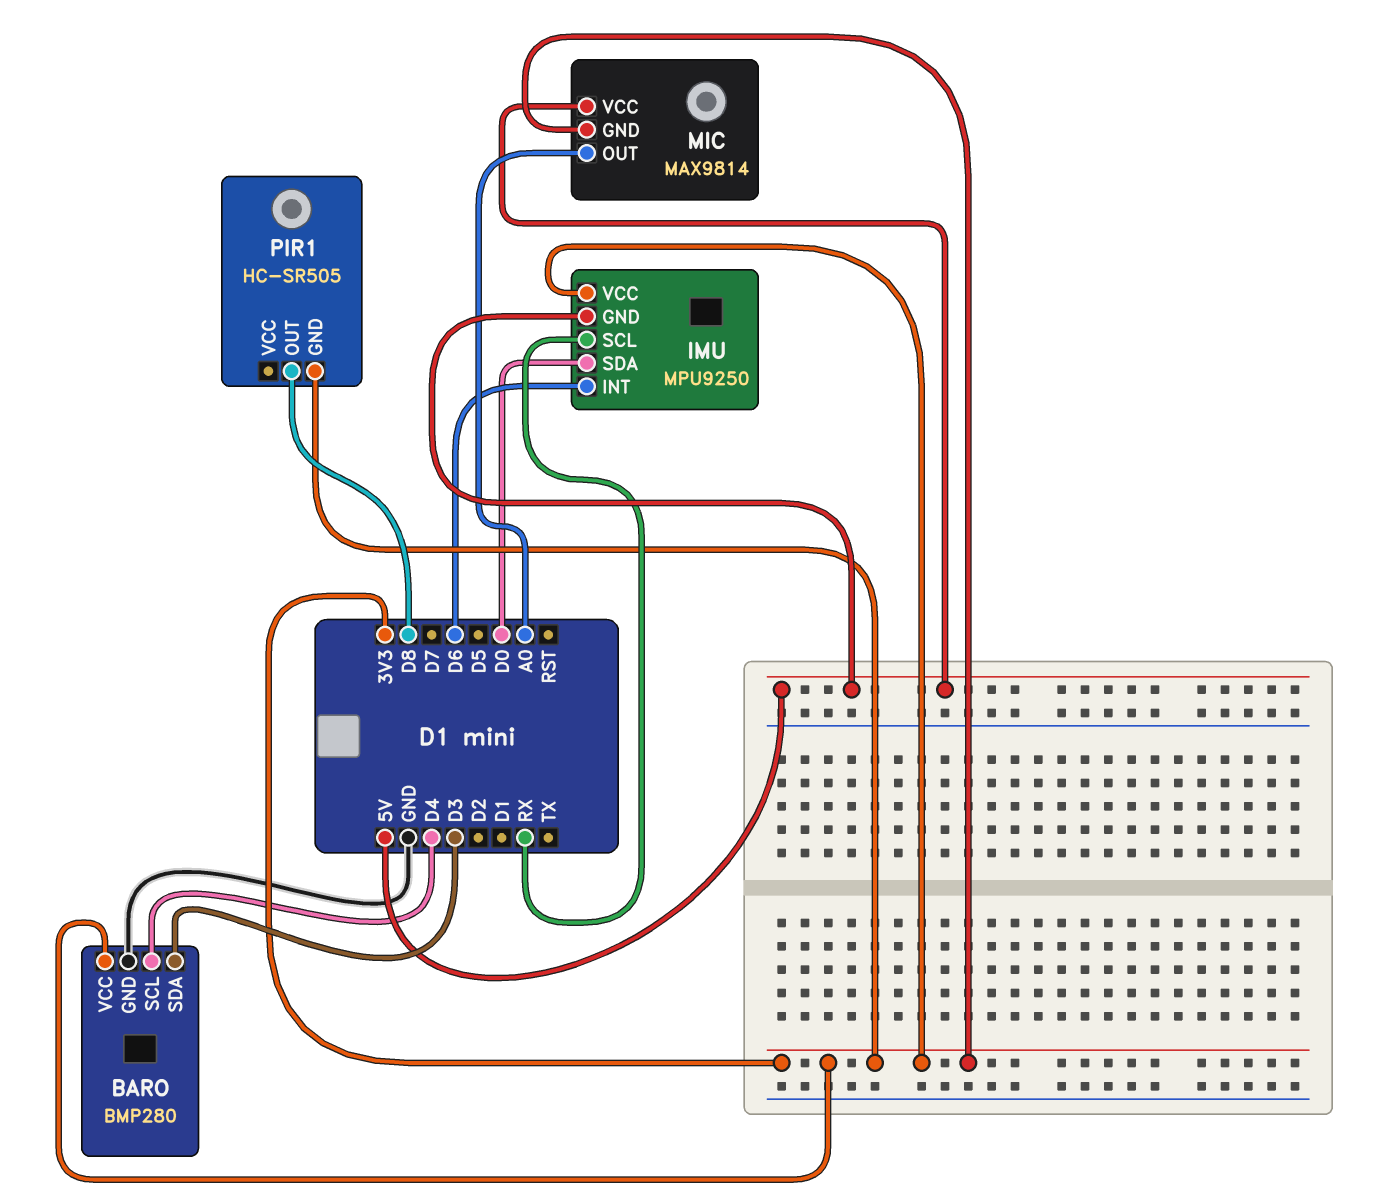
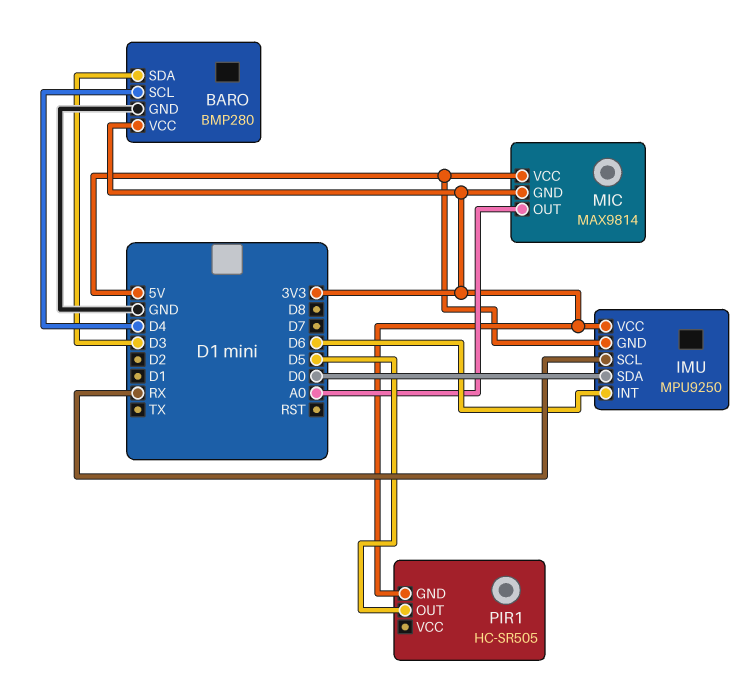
PIR1 pin OUT: D8 -> D5

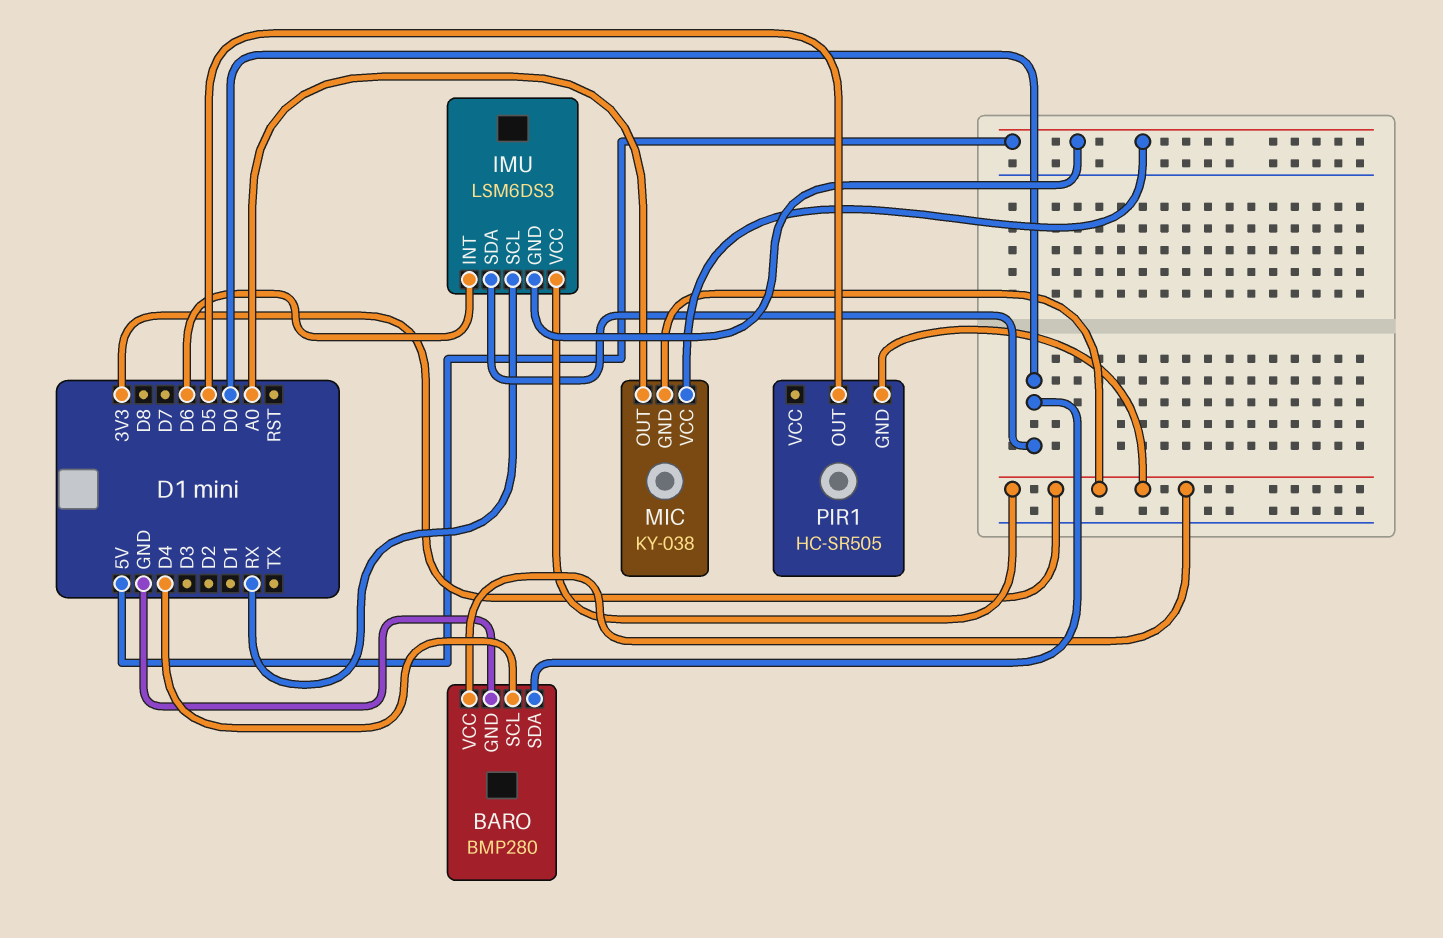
BARO pin SDA: D3 -> D0
IMU: MPU9250 -> LSM6DS3
MIC: MAX9814 -> KY-038

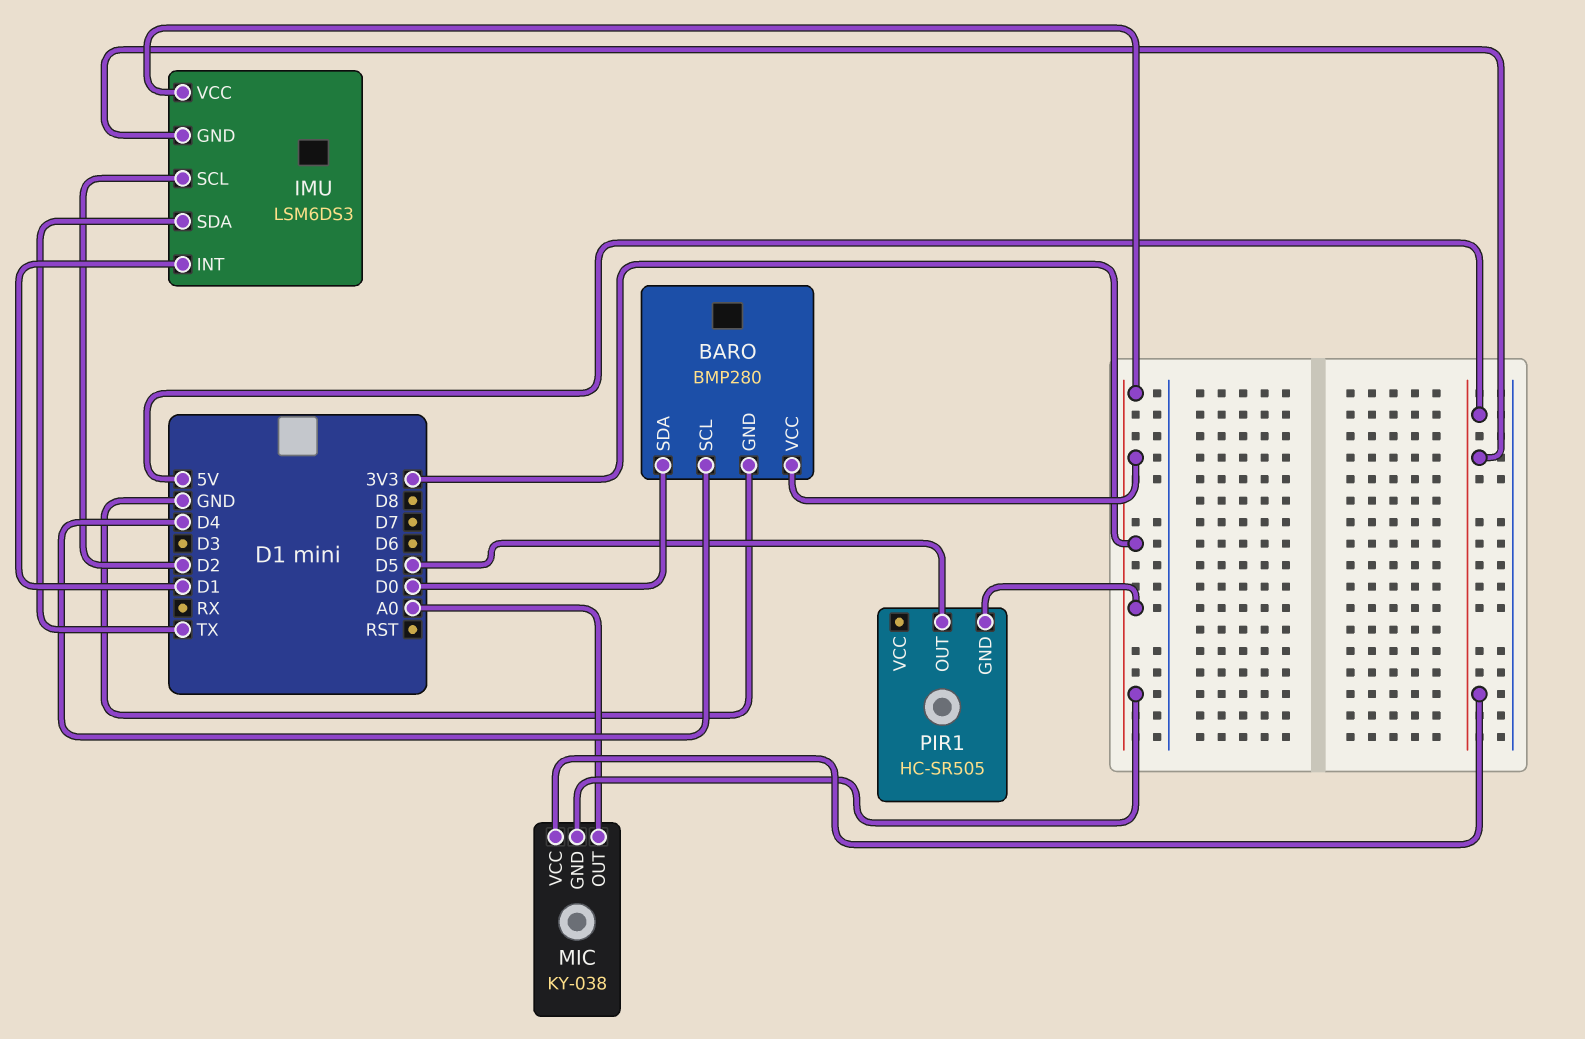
IMU pin INT: D6 -> D1
IMU pin SCL: RX -> D2
IMU pin SDA: D0 -> TX

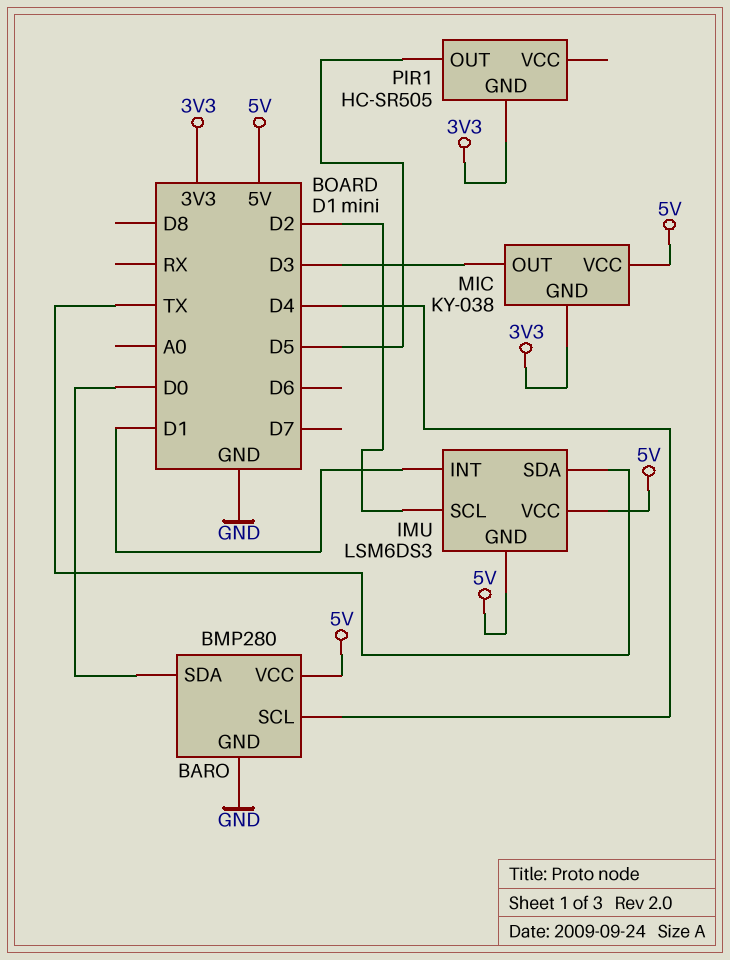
BARO pin VCC: 3V3 -> 5V
IMU pin VCC: 3V3 -> 5V
MIC pin OUT: A0 -> D3

